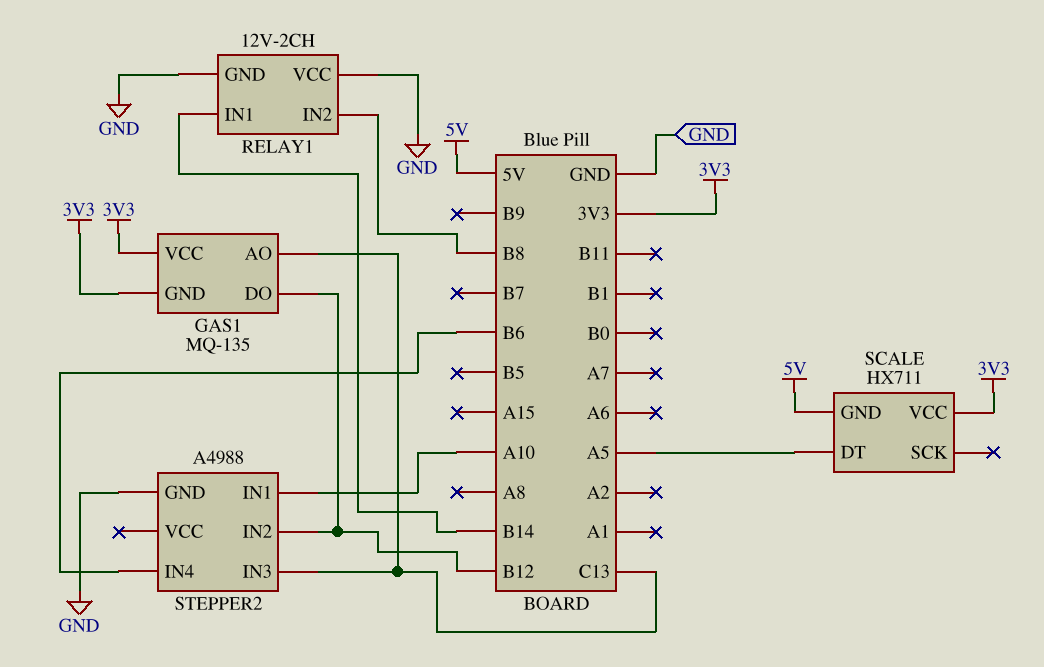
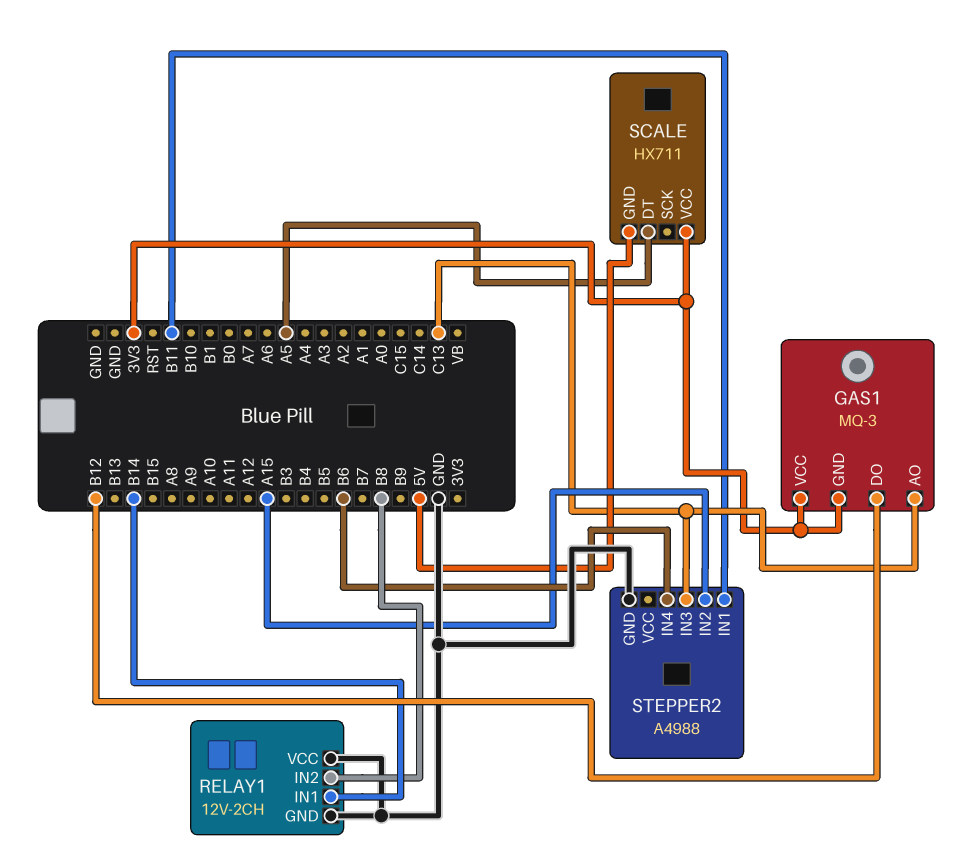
GAS1: MQ-135 -> MQ-3
STEPPER2 pin IN1: A10 -> B11
STEPPER2 pin IN2: B12 -> A15

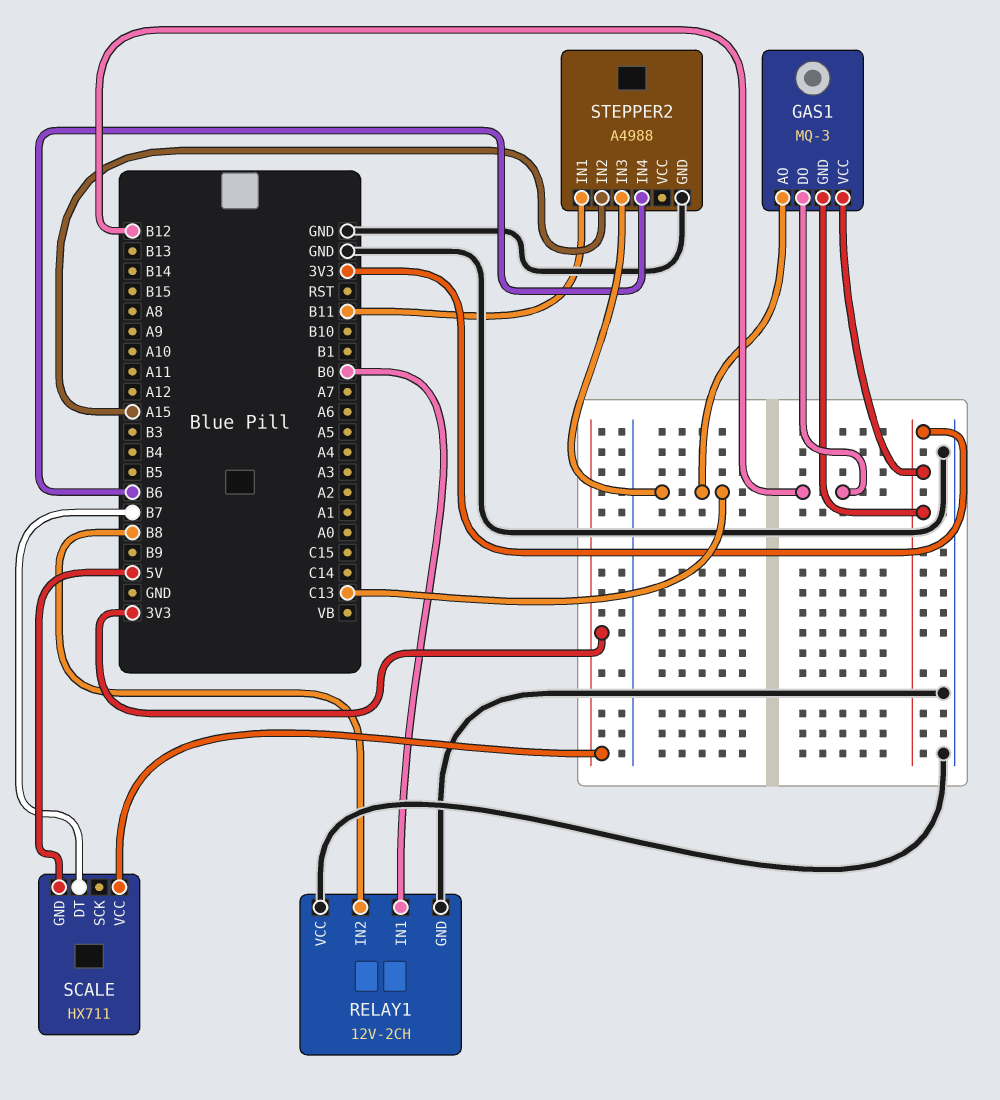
RELAY1 pin IN1: B14 -> B0
SCALE pin DT: A5 -> B7

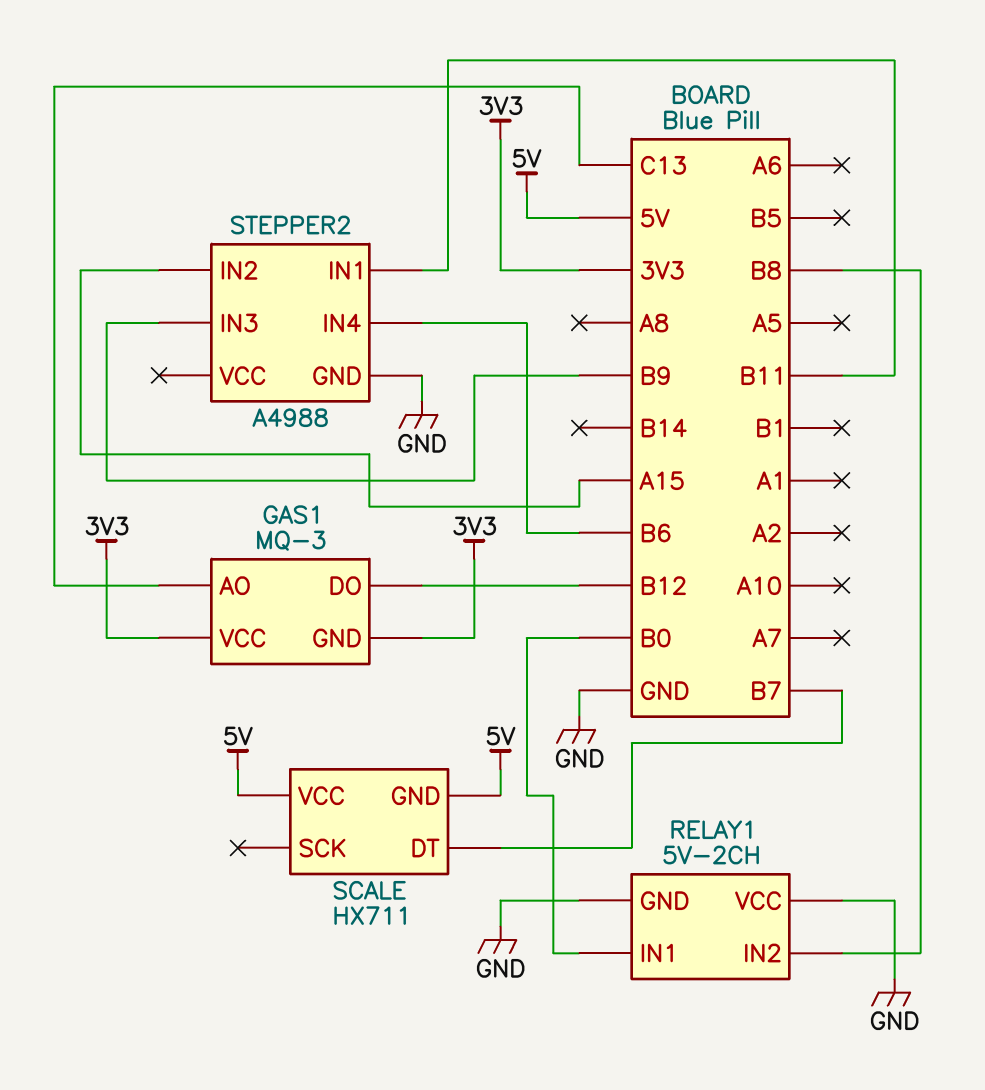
RELAY1: 12V-2CH -> 5V-2CH
SCALE pin VCC: 3V3 -> 5V
STEPPER2 pin IN3: C13 -> B9

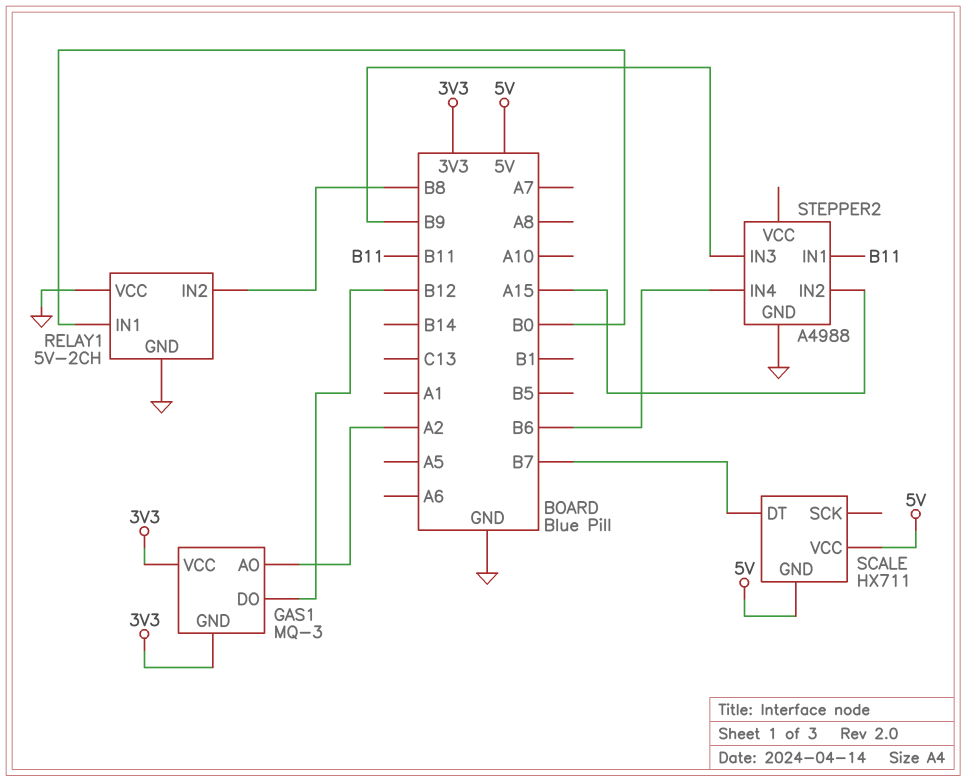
GAS1 pin AO: C13 -> A2

